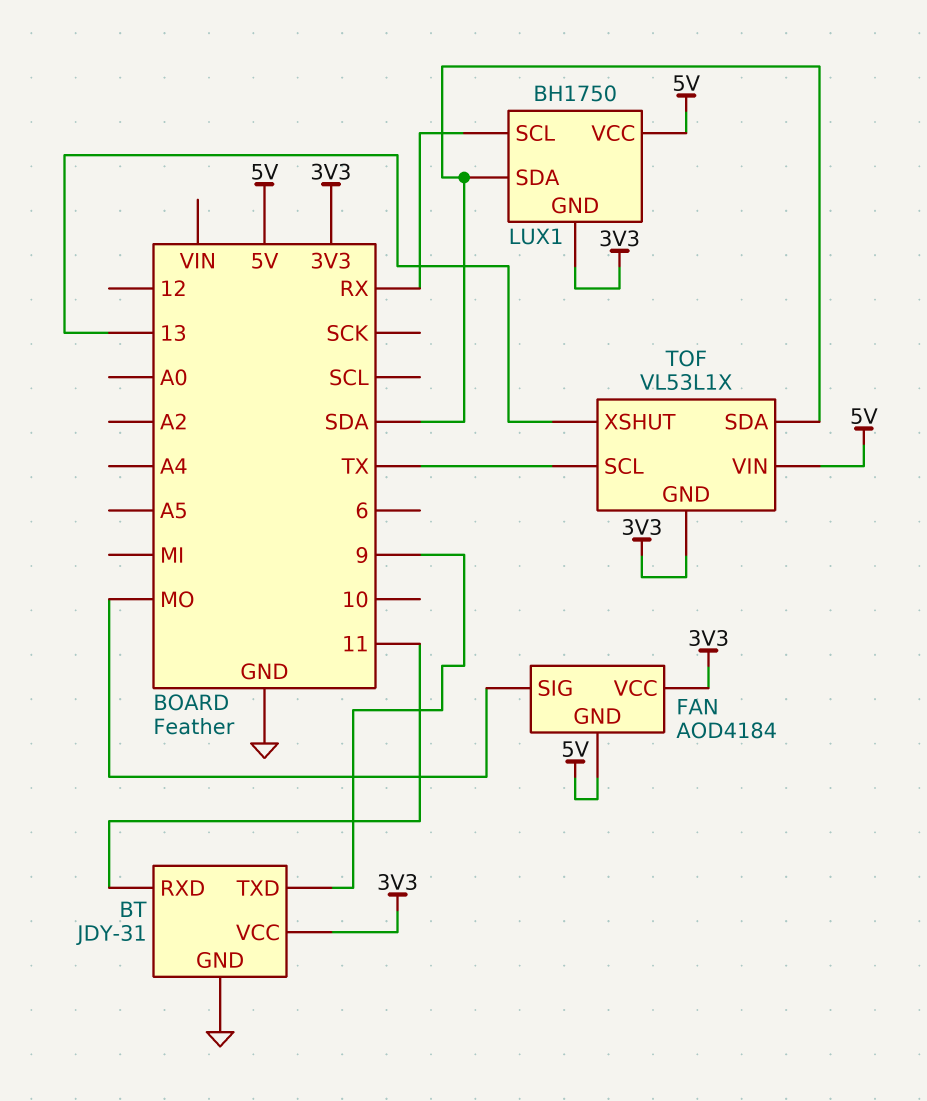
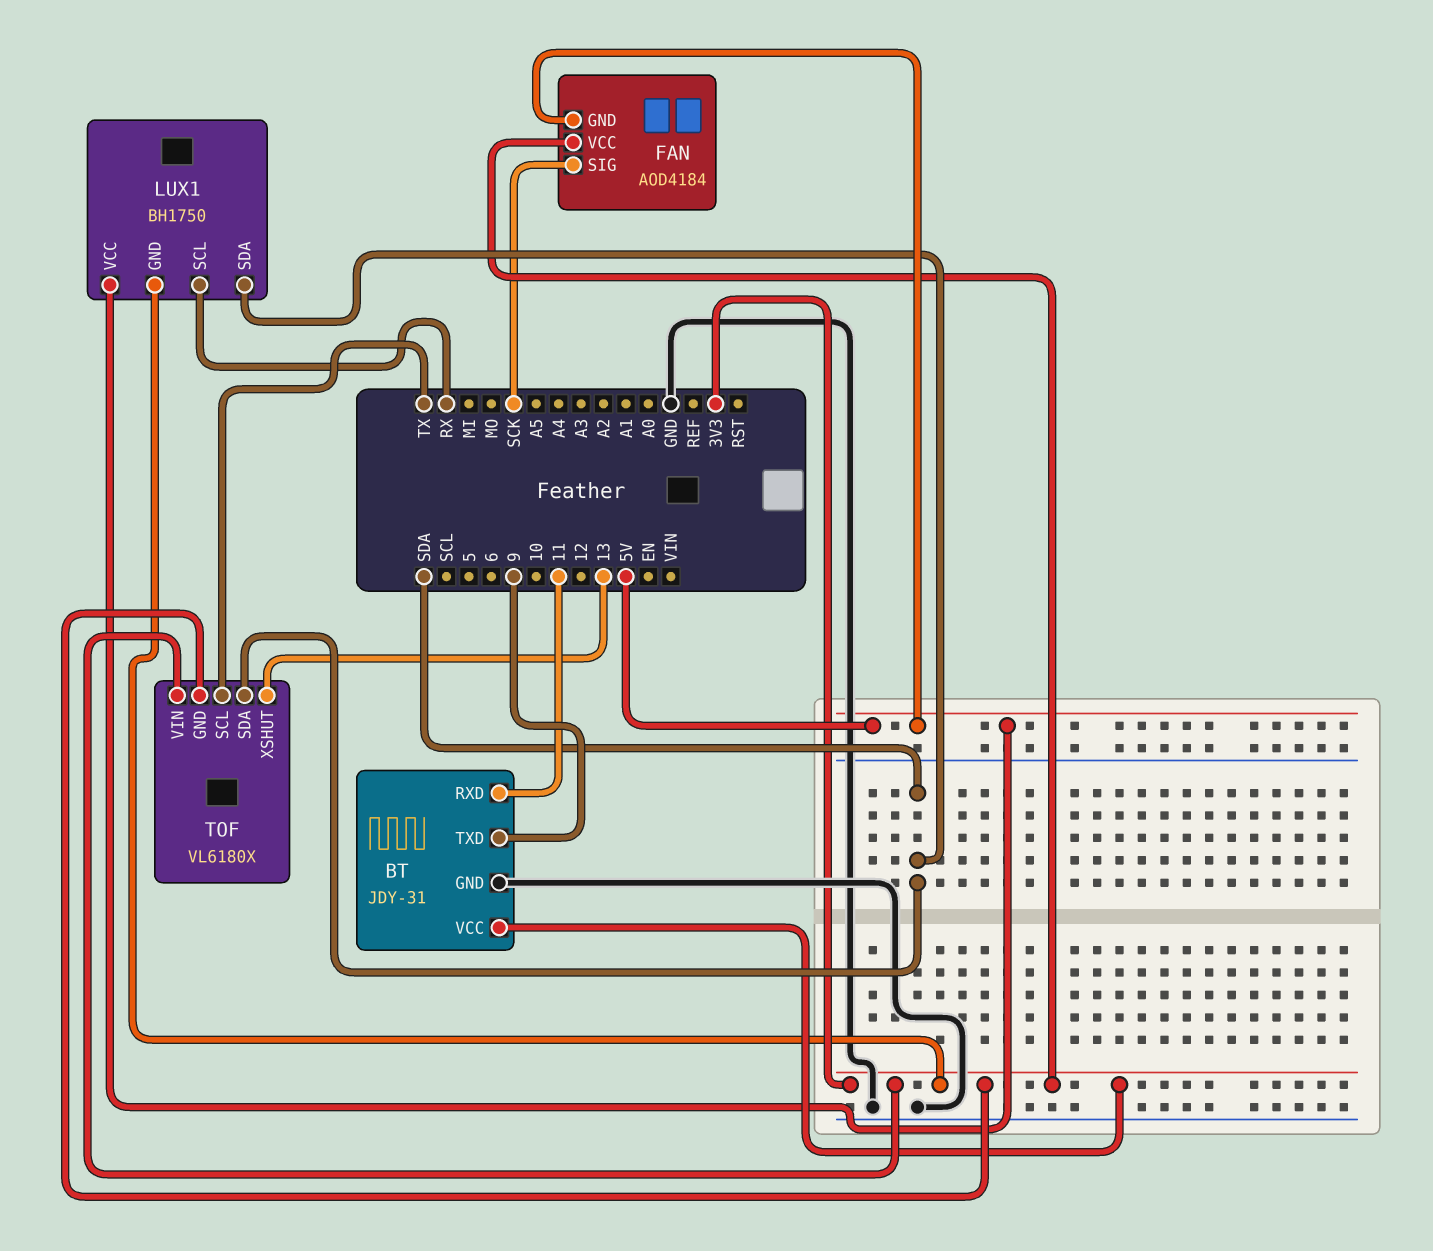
FAN pin SIG: MO -> SCK
TOF: VL53L1X -> VL6180X
TOF pin VIN: 5V -> 3V3

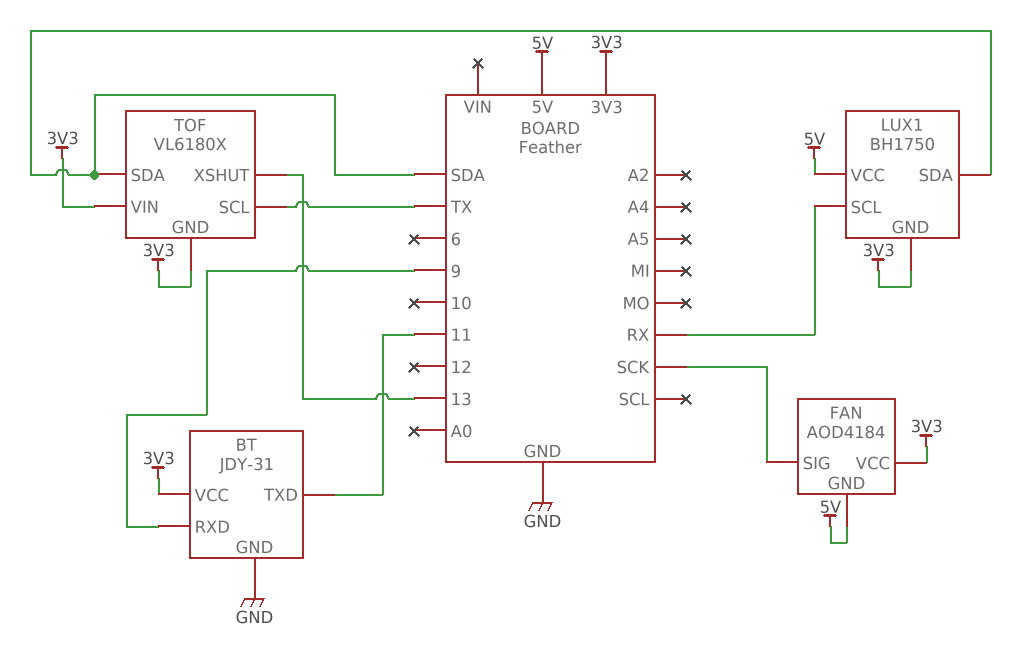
BT pin RXD: 11 -> 9
BT pin TXD: 9 -> 11

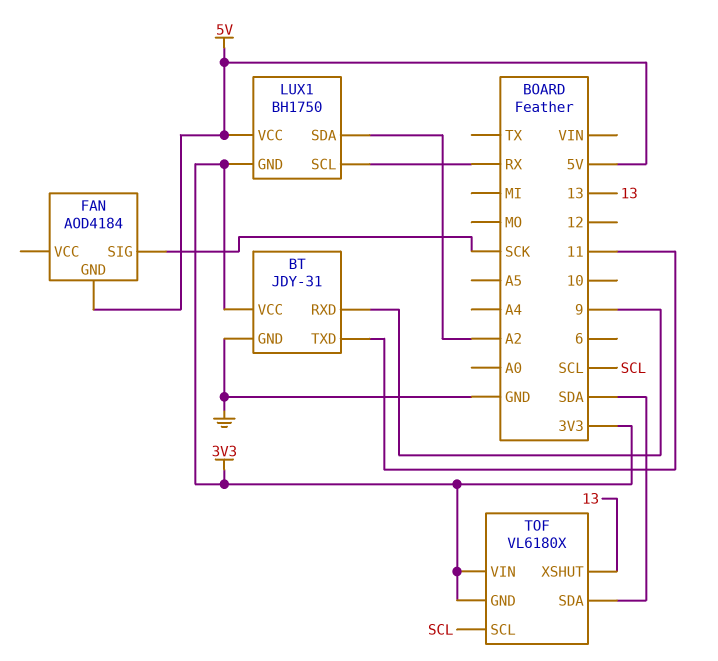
FAN pin VCC: 3V3 -> none
LUX1 pin SDA: SDA -> A2
TOF pin SCL: TX -> SCL

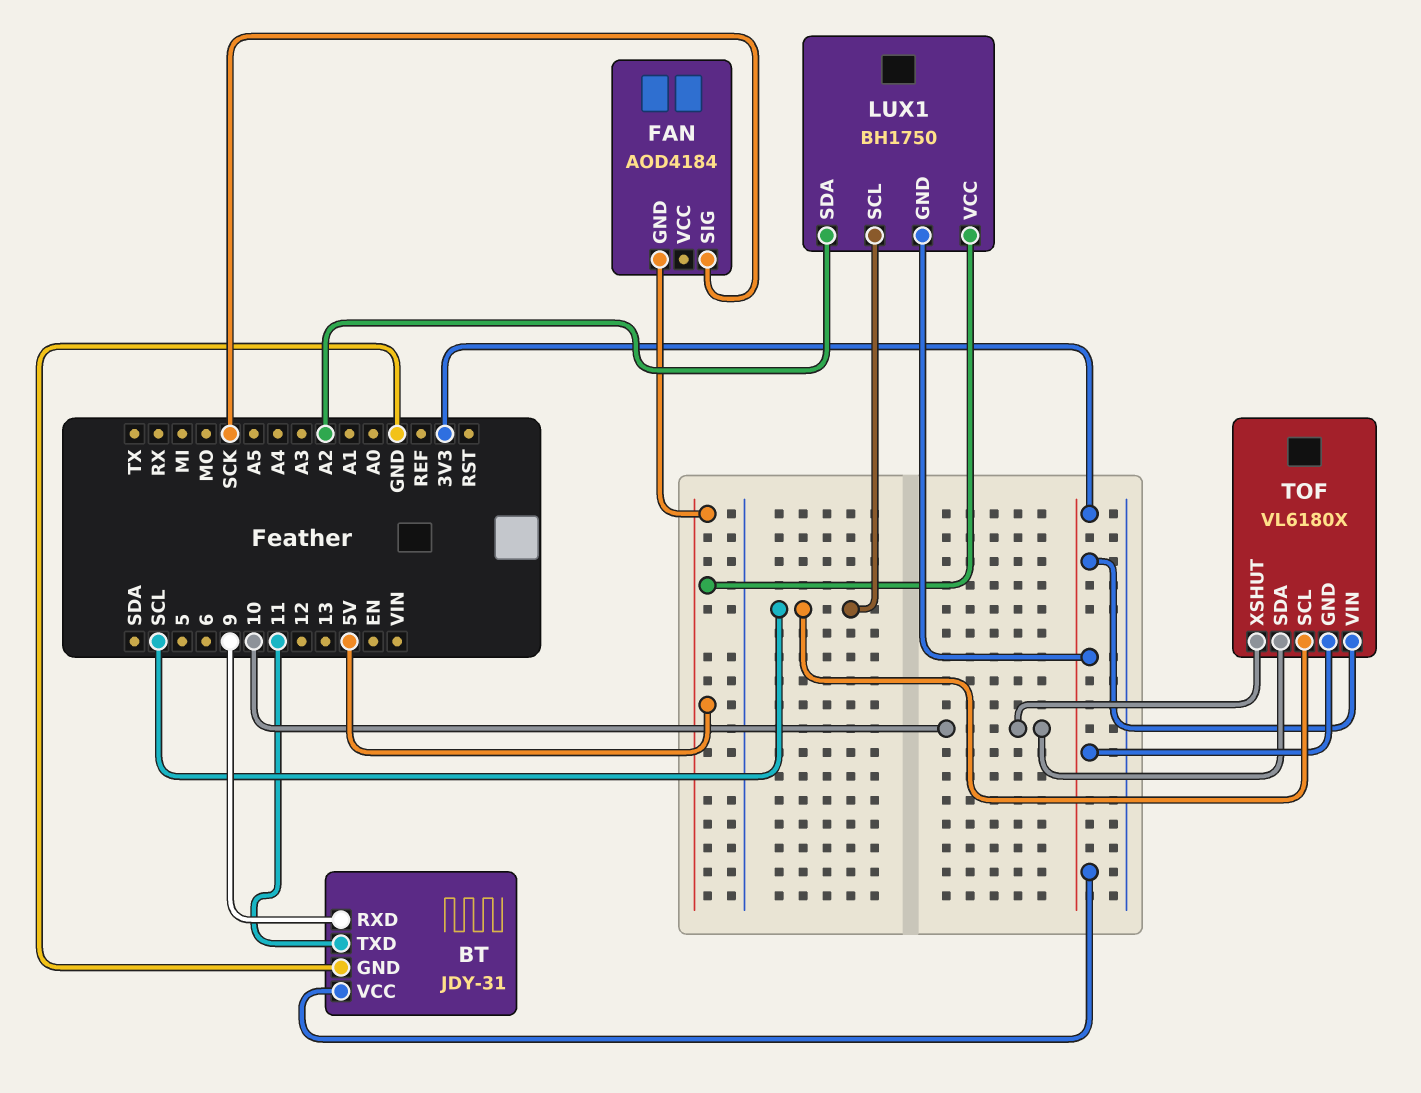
LUX1 pin SCL: RX -> SCL
TOF pin SDA: SDA -> 10
TOF pin XSHUT: 13 -> 10

